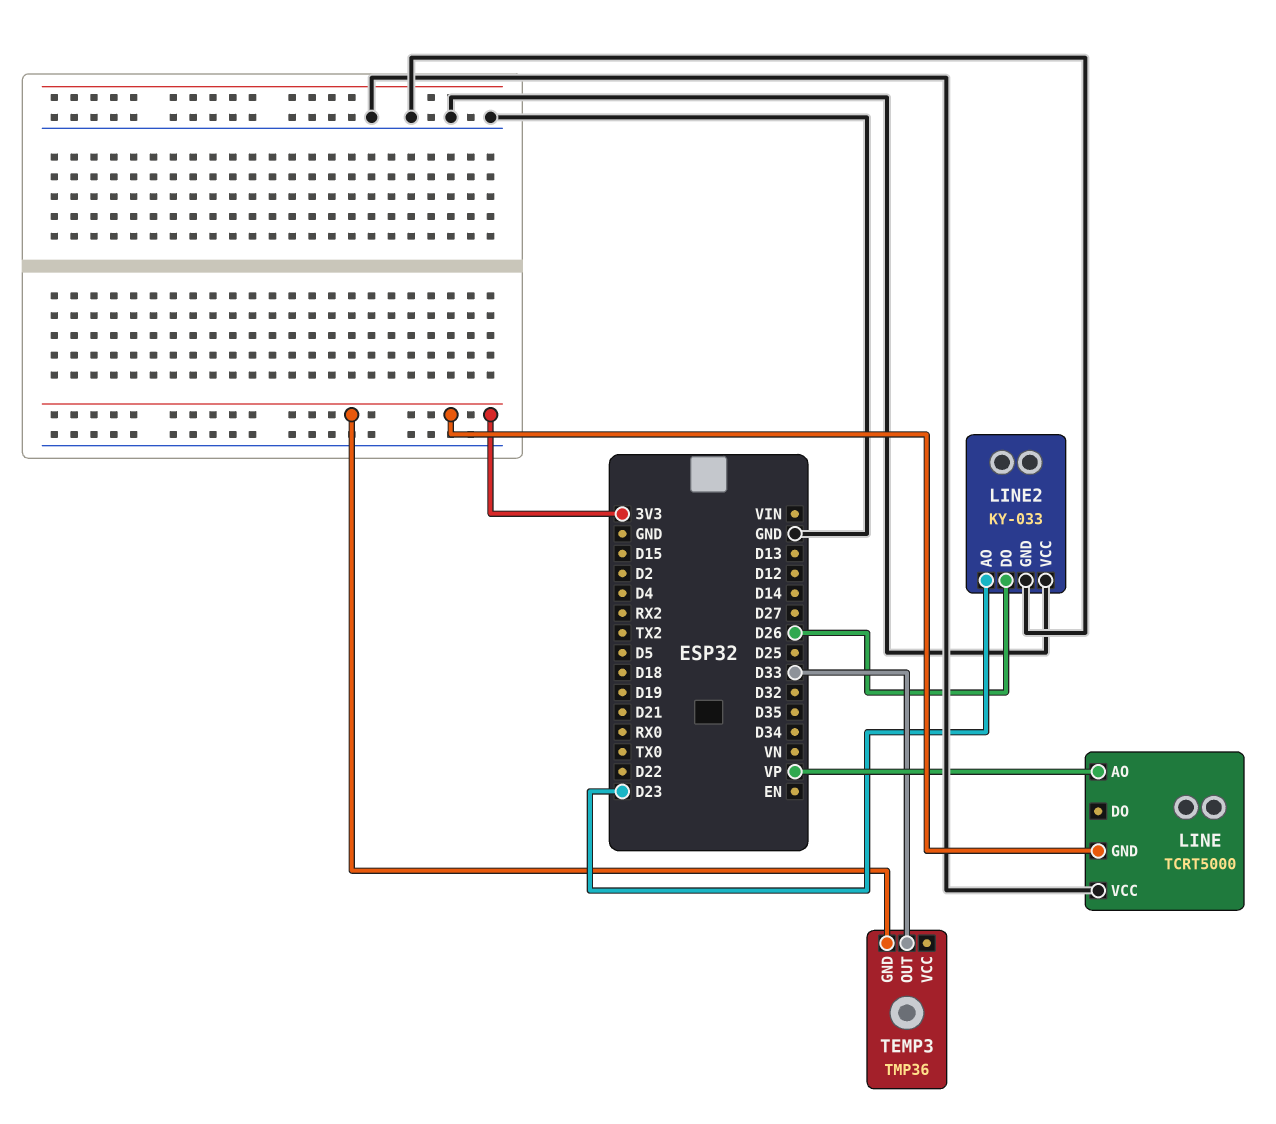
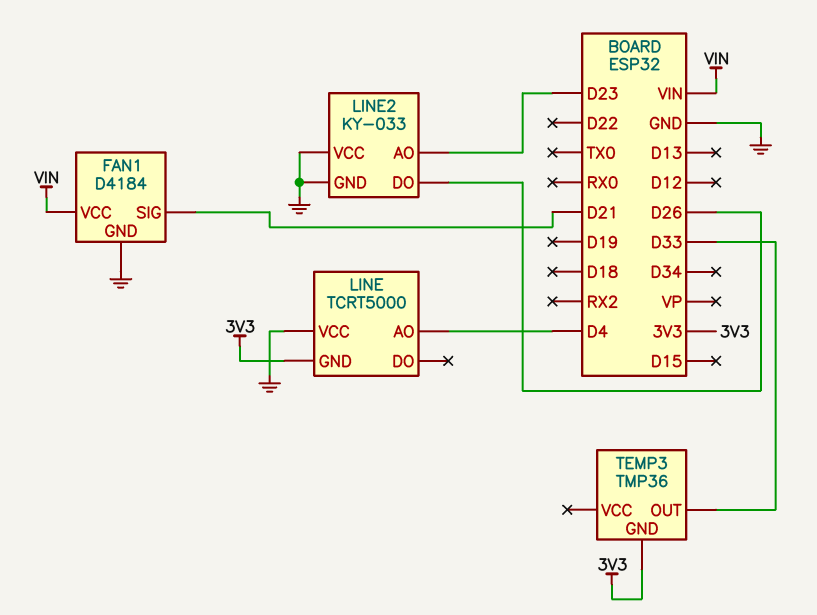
FAN1: none -> D4184
FAN1 pin GND: none -> GND
FAN1 pin SIG: none -> D21
FAN1 pin VCC: none -> VIN
LINE pin AO: VP -> D4

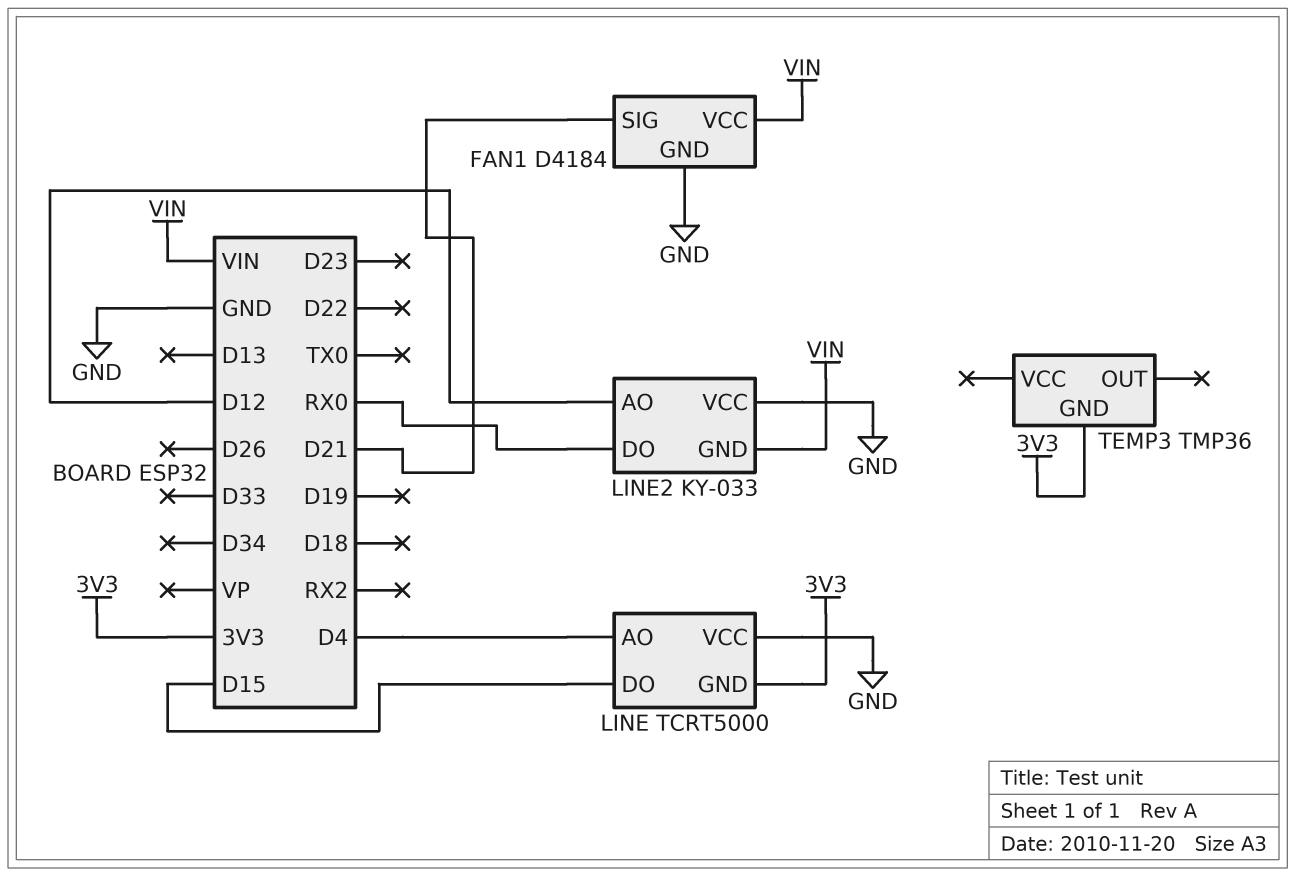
LINE pin DO: none -> D15
LINE2 pin AO: D23 -> D12
LINE2 pin DO: D26 -> RX0
LINE2 pin GND: GND -> VIN
TEMP3 pin OUT: D33 -> none

